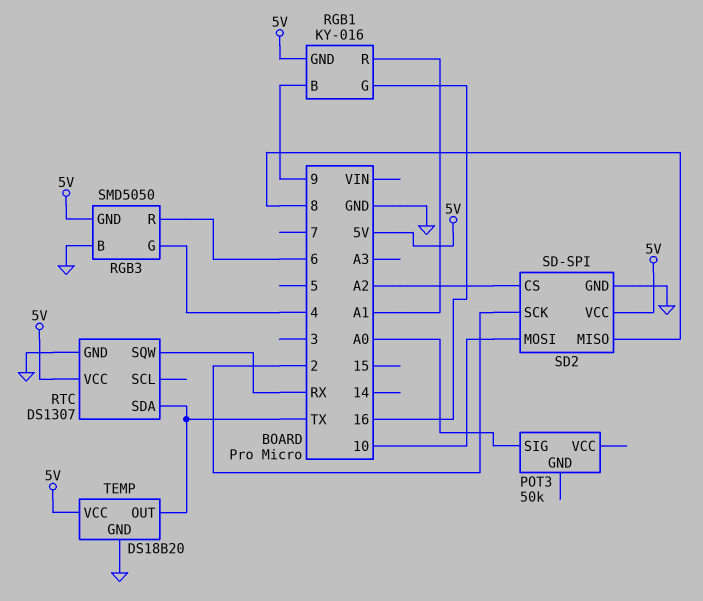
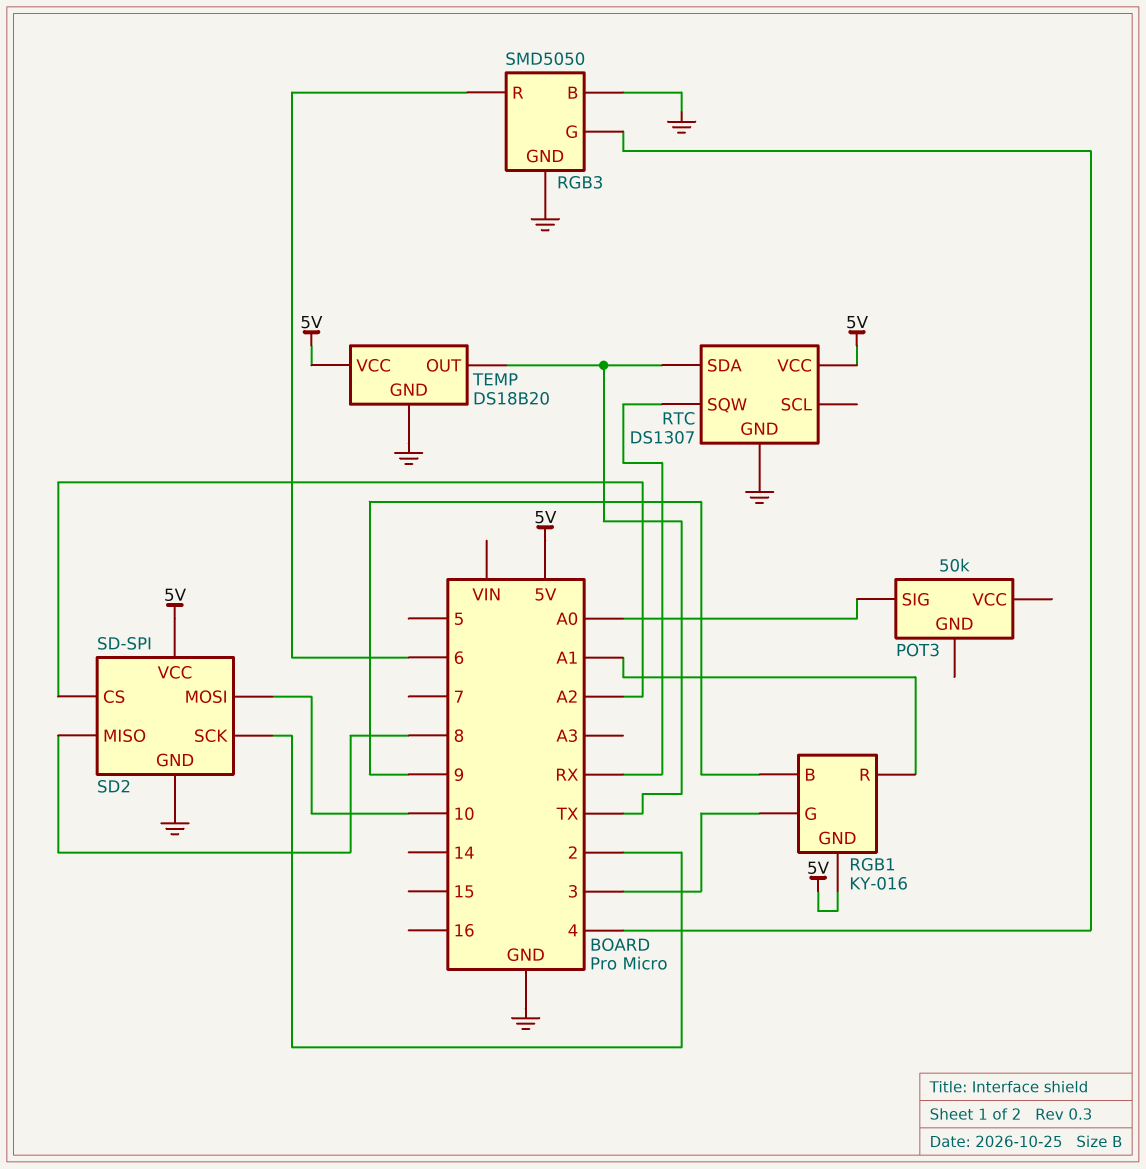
RGB1 pin G: 16 -> 3
RGB3 pin GND: 5V -> GND

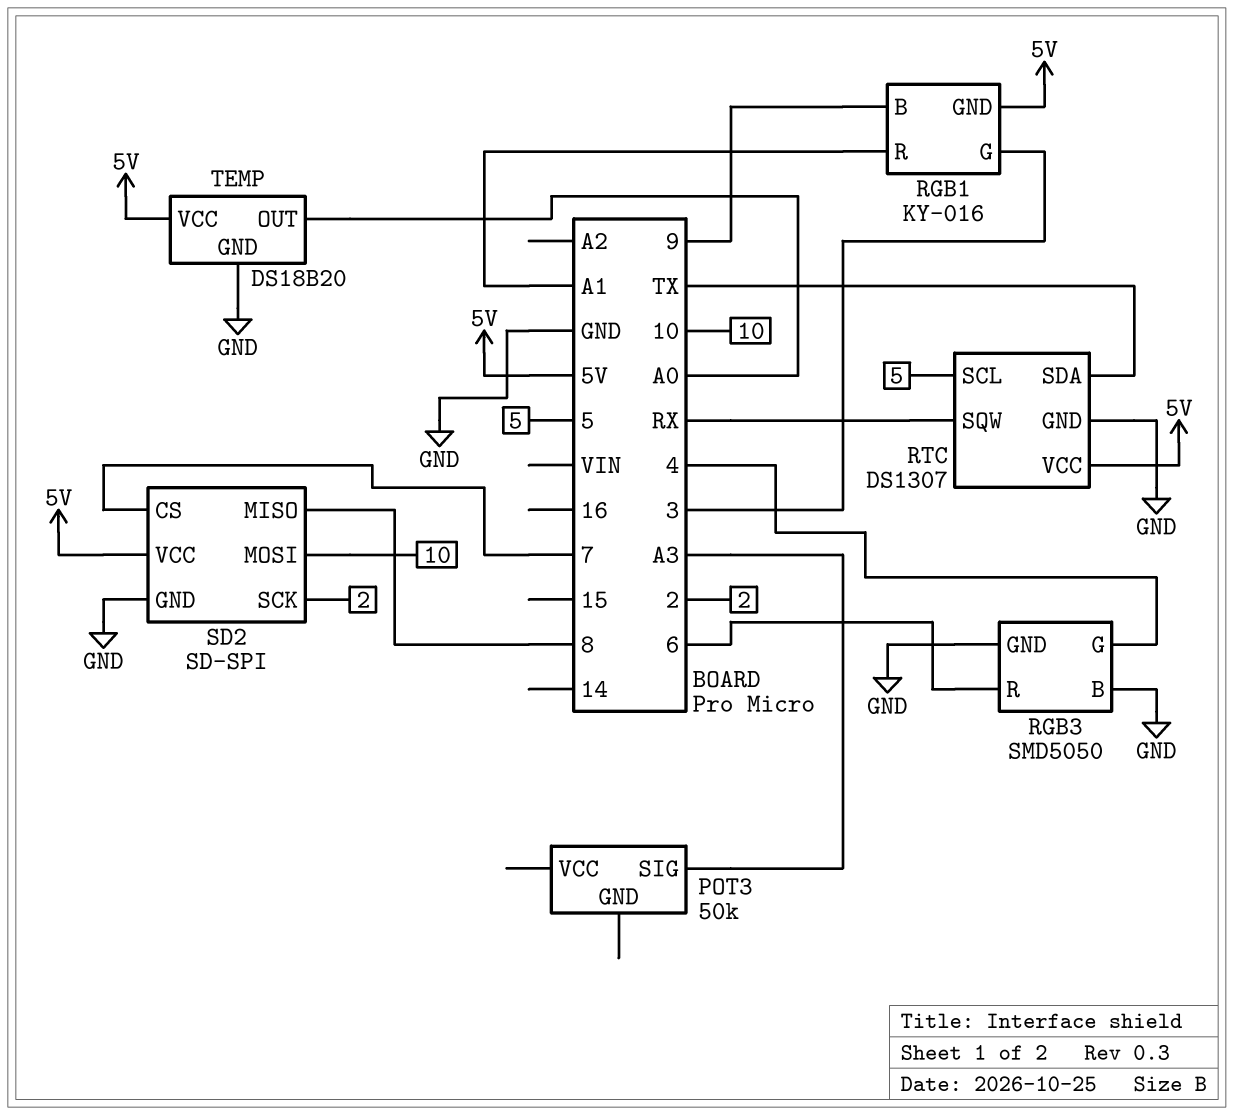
POT3 pin SIG: A0 -> A3
RTC pin SCL: none -> 5
SD2 pin CS: A2 -> 7
TEMP pin OUT: TX -> A0

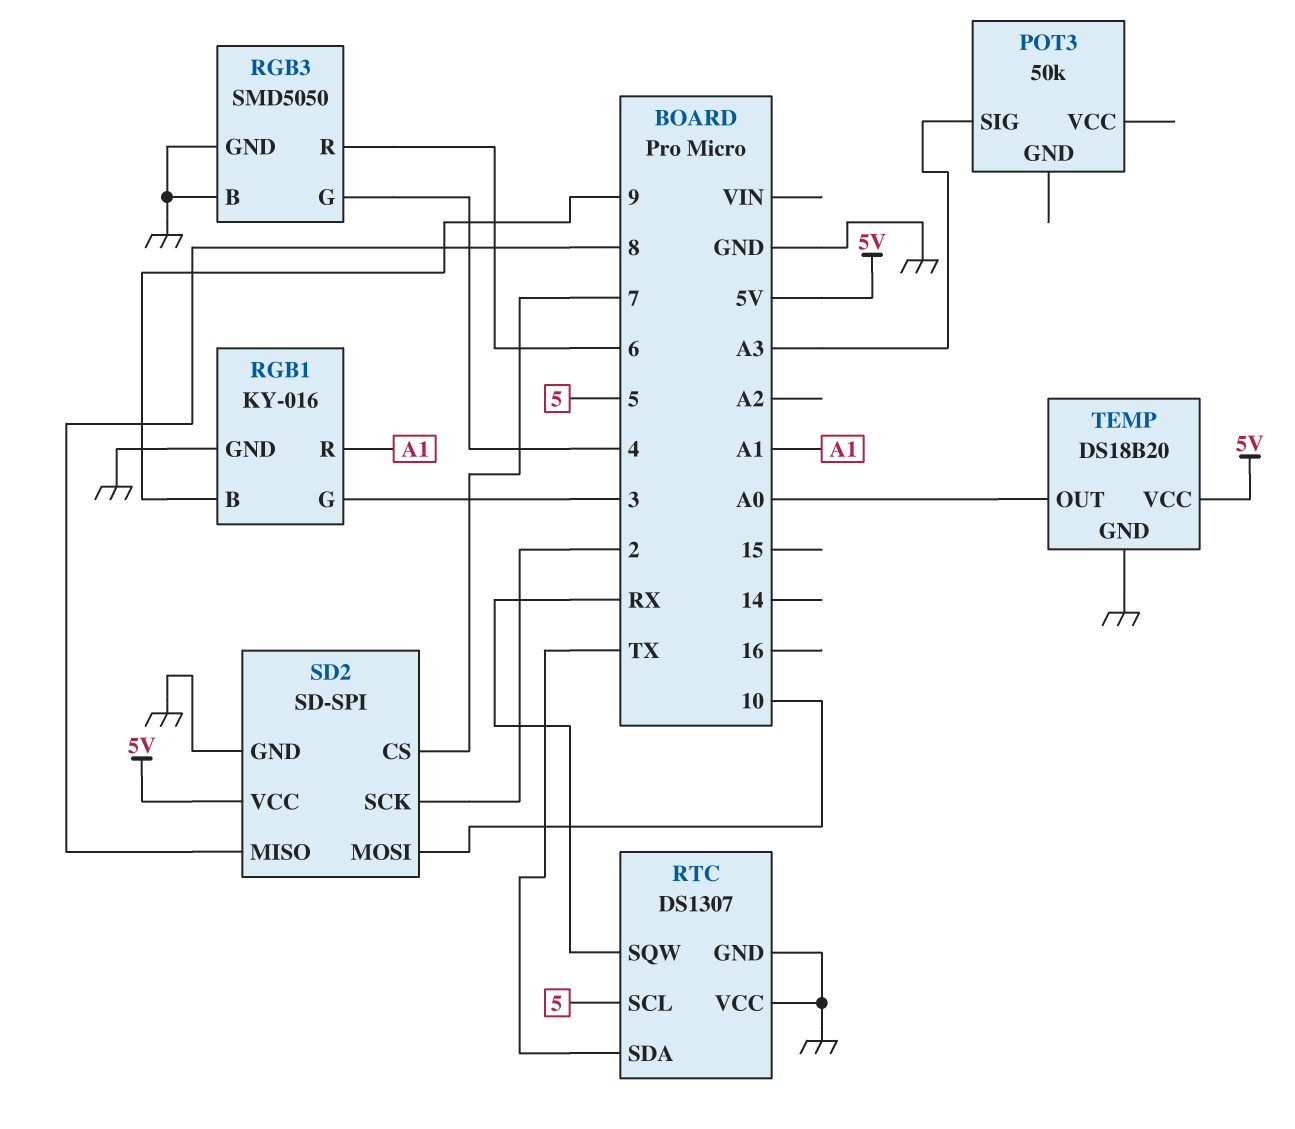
RGB1 pin GND: 5V -> GND
RTC pin VCC: 5V -> GND

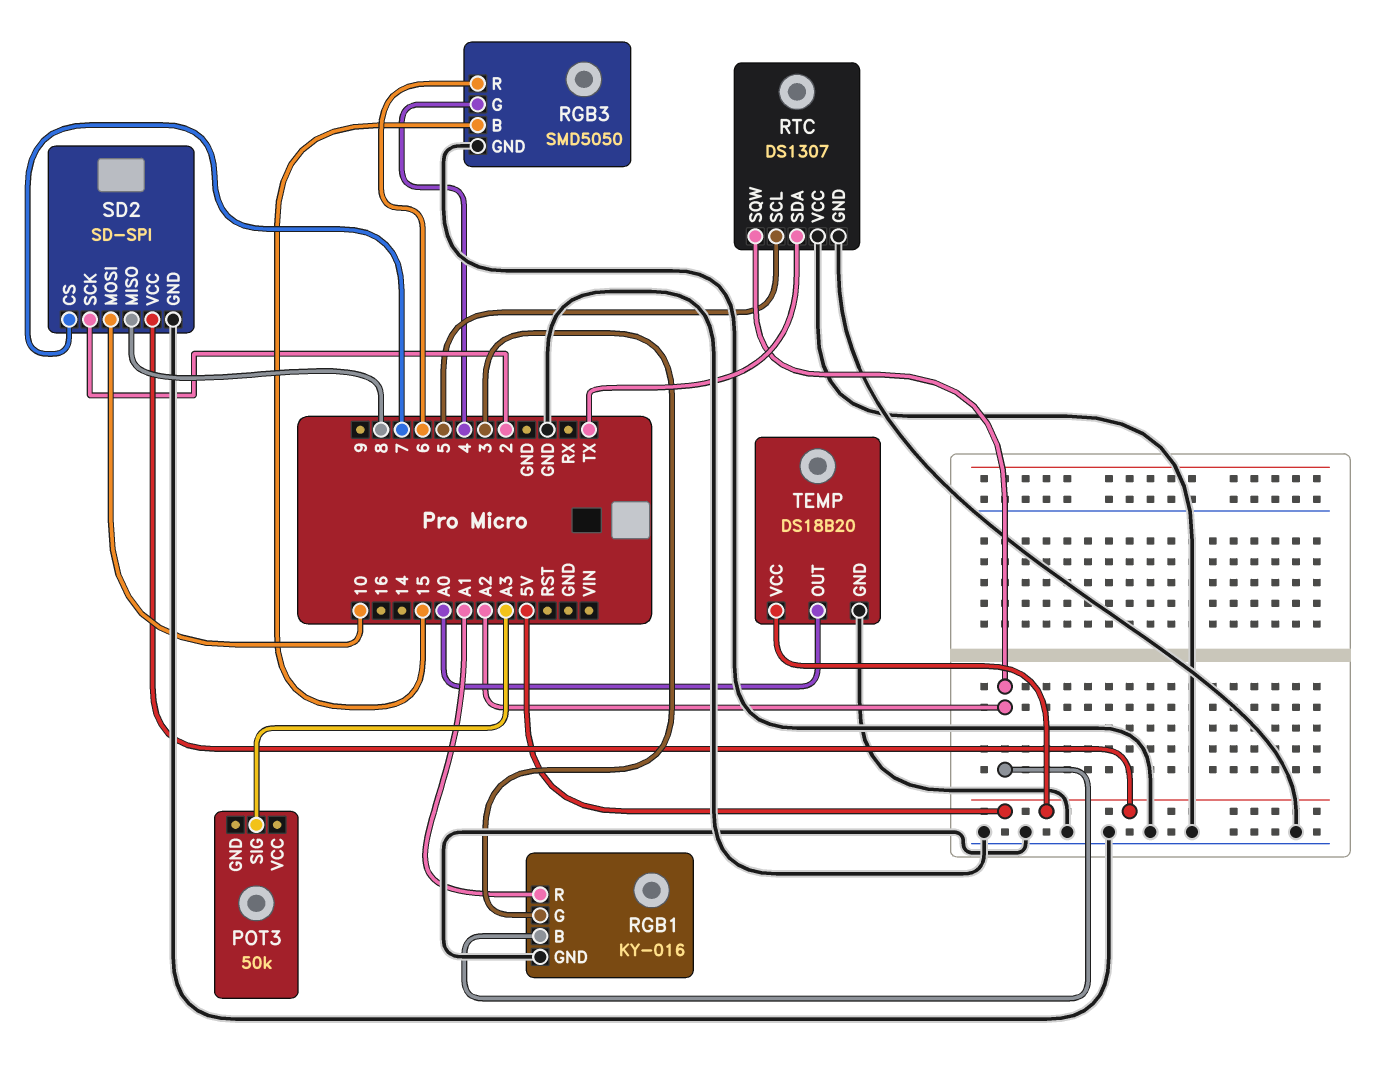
RGB1 pin B: 9 -> A2
RGB3 pin B: GND -> 15
RTC pin SQW: RX -> A2

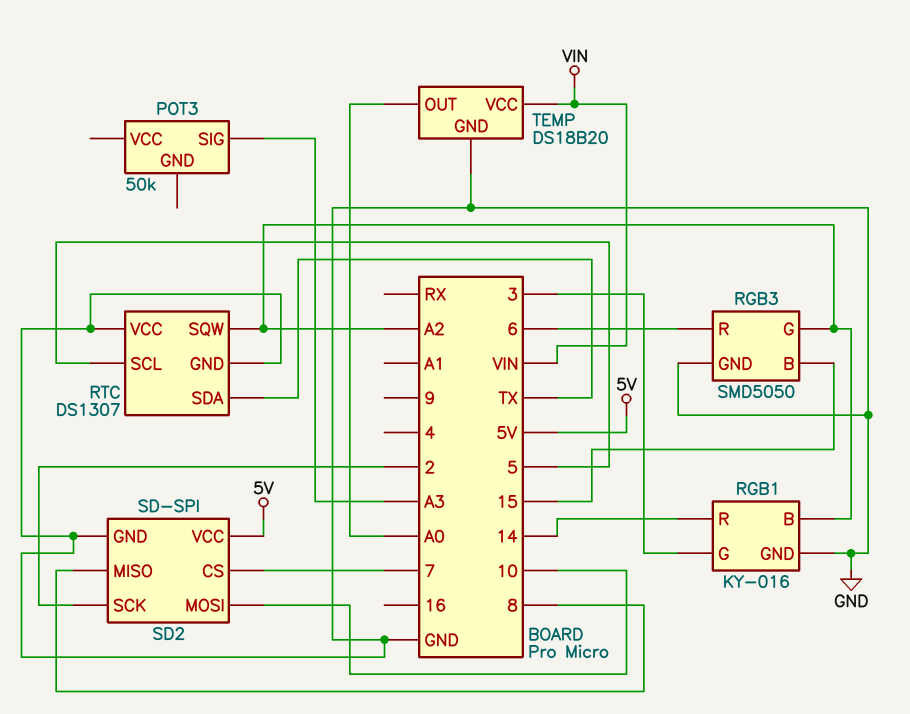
RGB1 pin R: A1 -> 14
RGB3 pin G: 4 -> A2
TEMP pin VCC: 5V -> VIN

